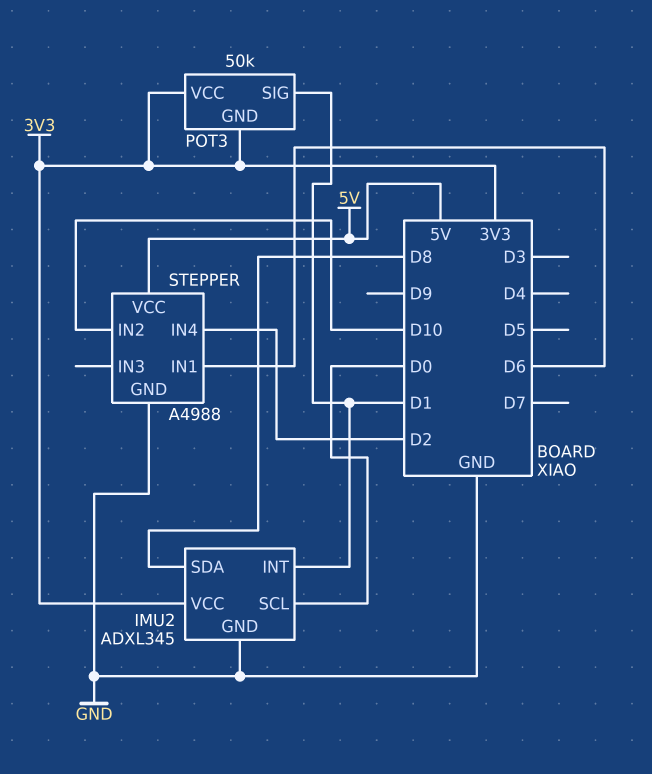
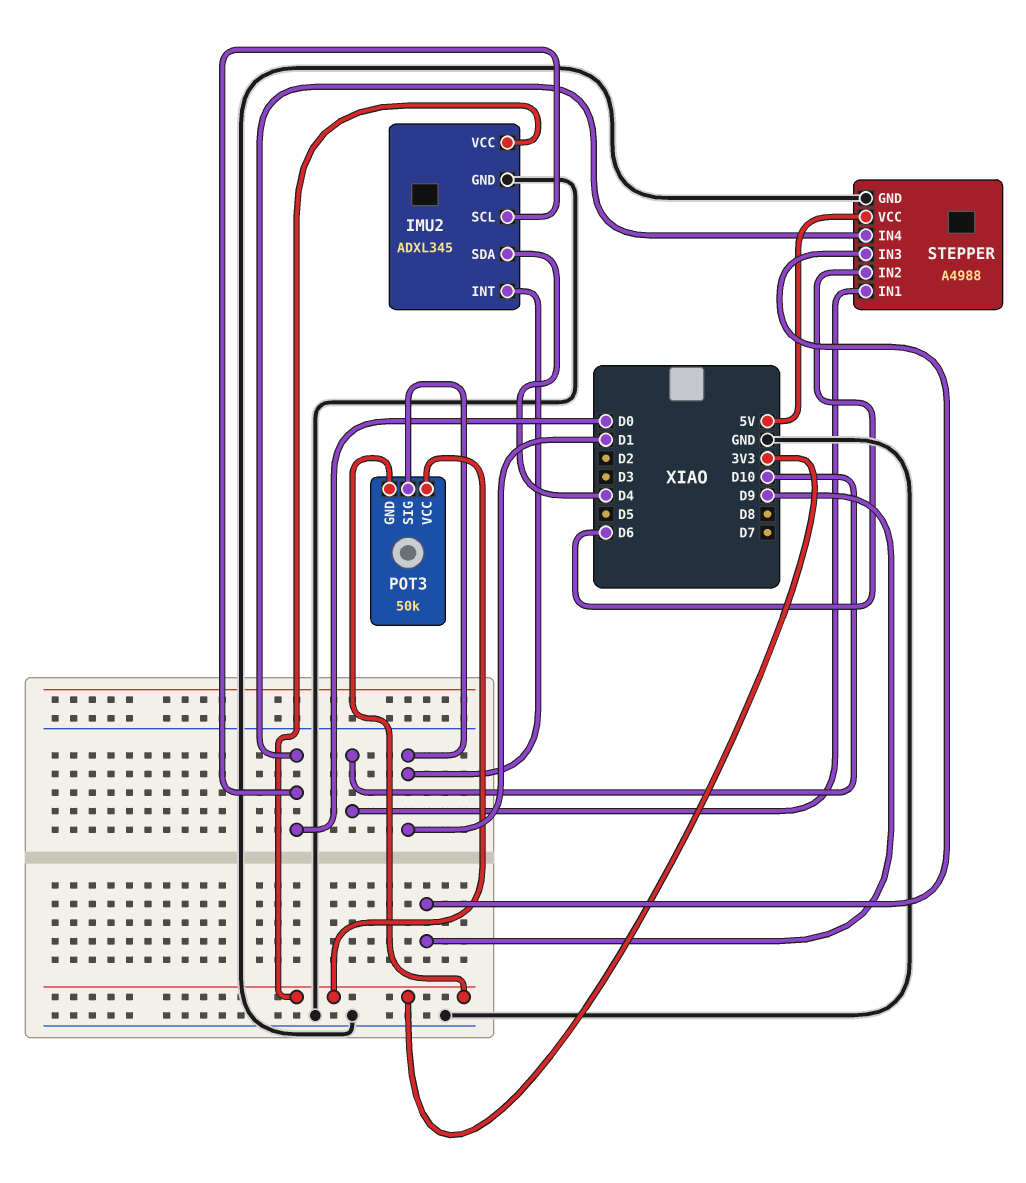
IMU2 pin SDA: D8 -> D4
STEPPER pin IN1: D6 -> D10
STEPPER pin IN2: D10 -> D6
STEPPER pin IN3: none -> D9
STEPPER pin IN4: D2 -> D0

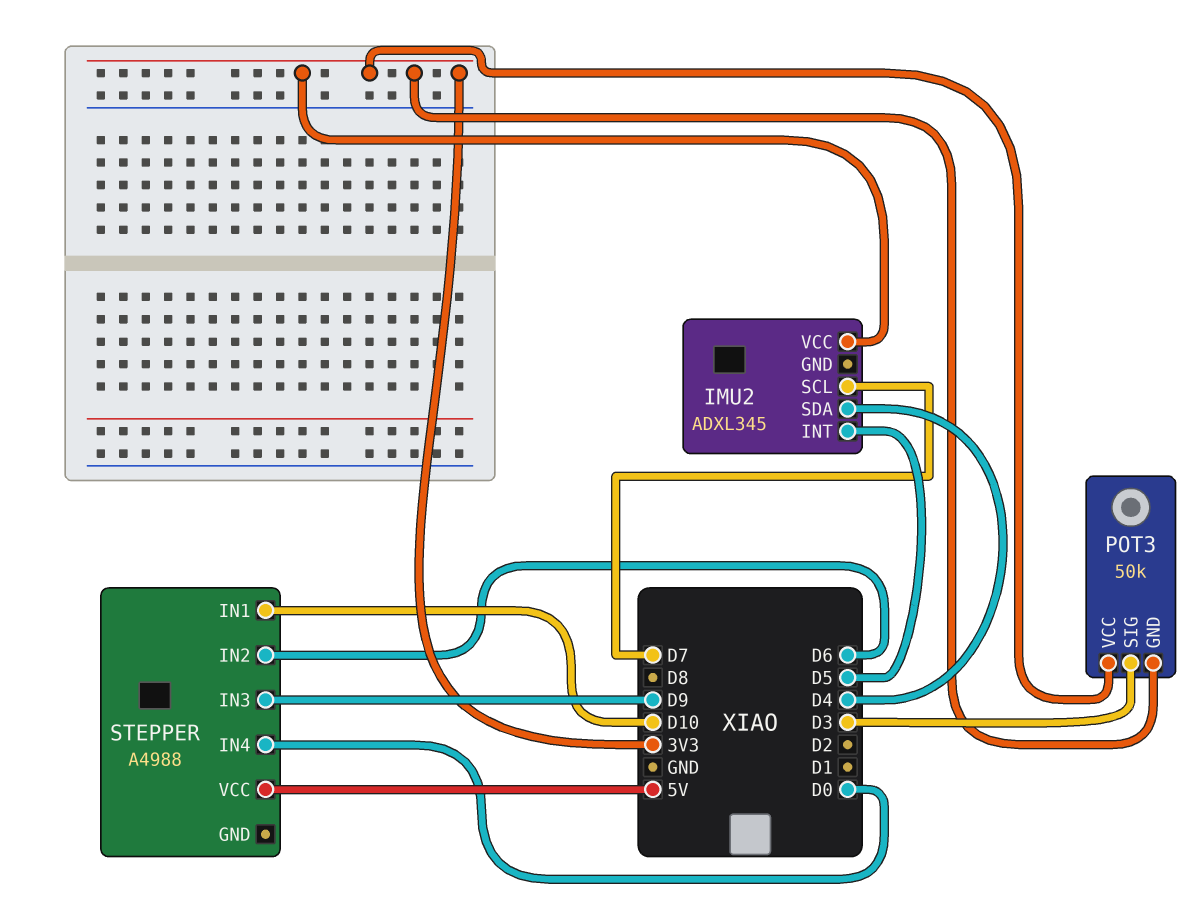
IMU2 pin GND: GND -> none
IMU2 pin INT: D1 -> D5
IMU2 pin SCL: D0 -> D7
POT3 pin SIG: D1 -> D3
STEPPER pin GND: GND -> none

